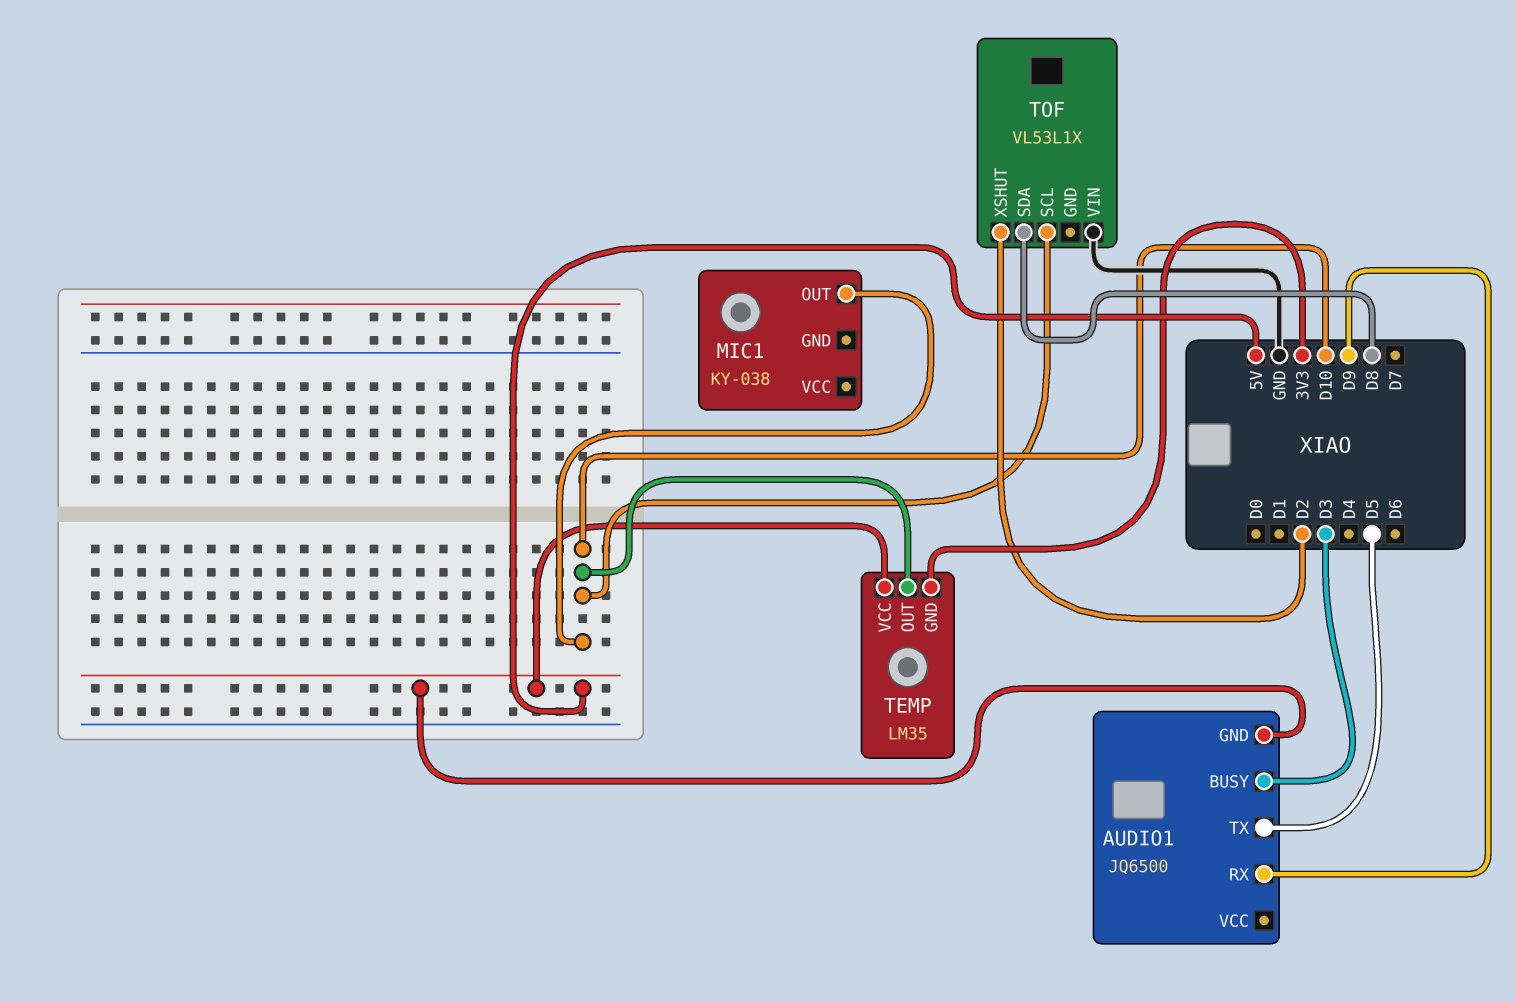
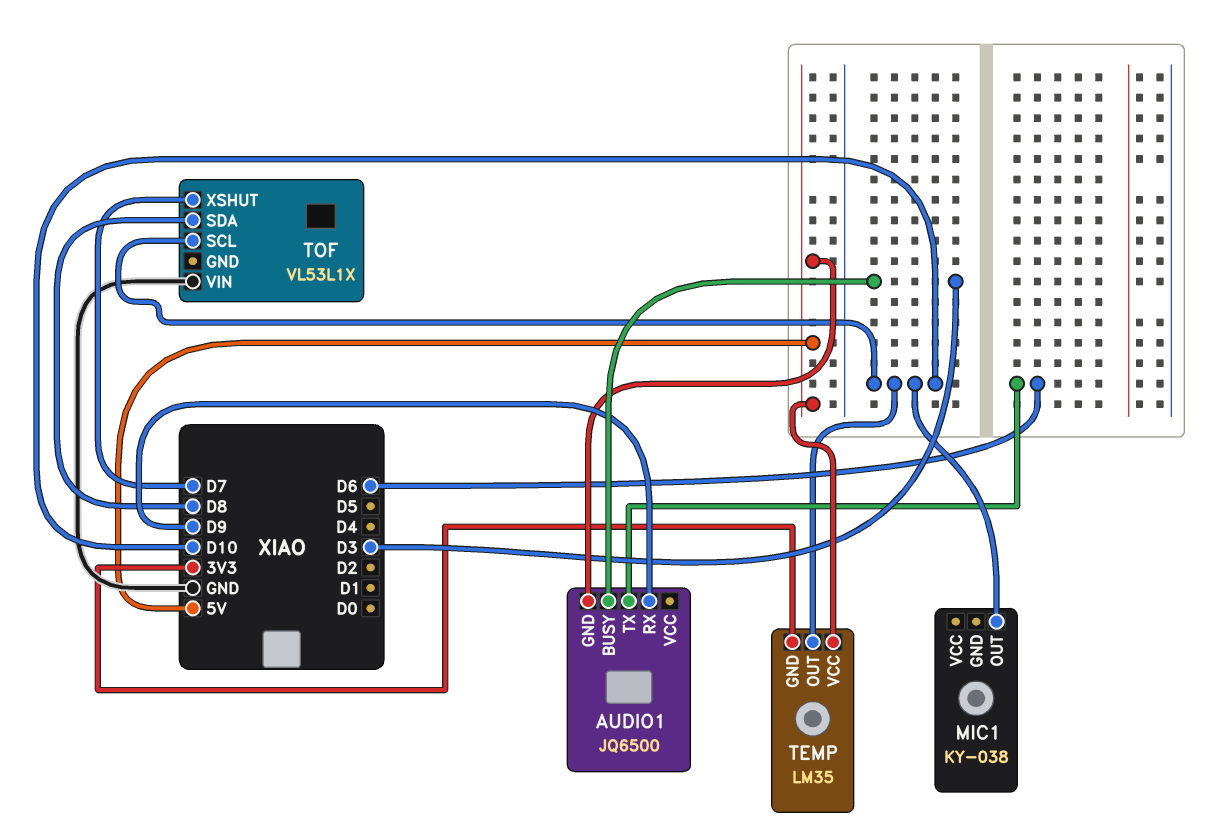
AUDIO1 pin TX: D5 -> D6
TOF pin XSHUT: D2 -> D7

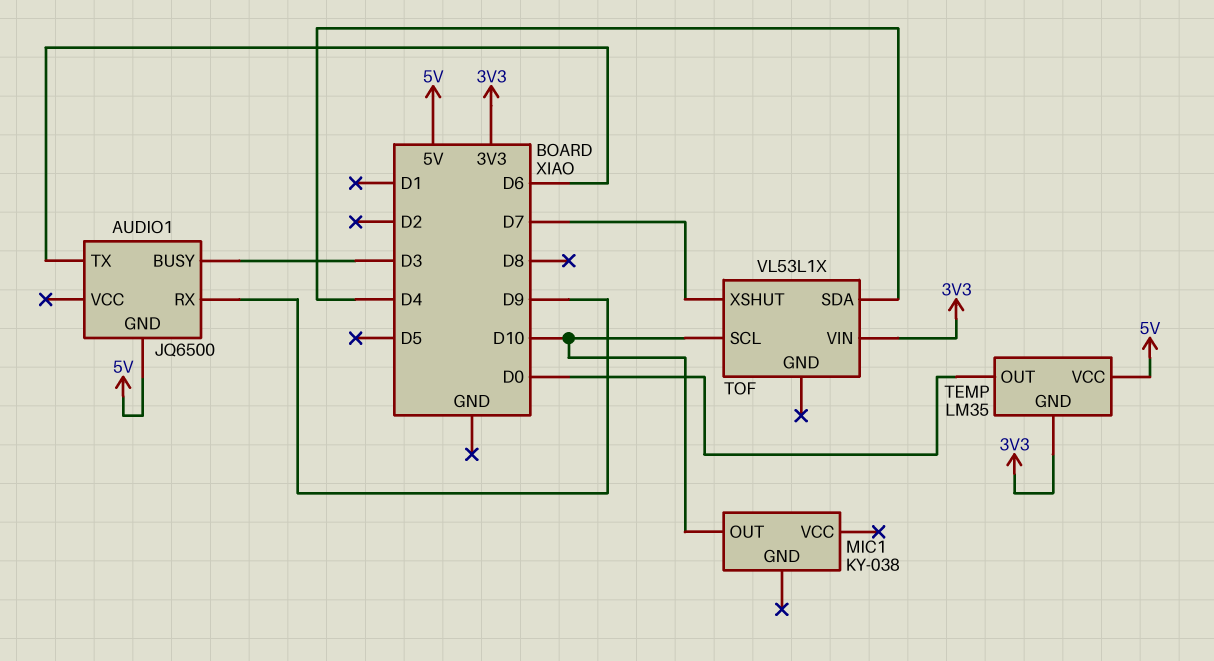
TEMP pin OUT: D10 -> D0
TOF pin SDA: D8 -> D4
TOF pin VIN: GND -> 3V3

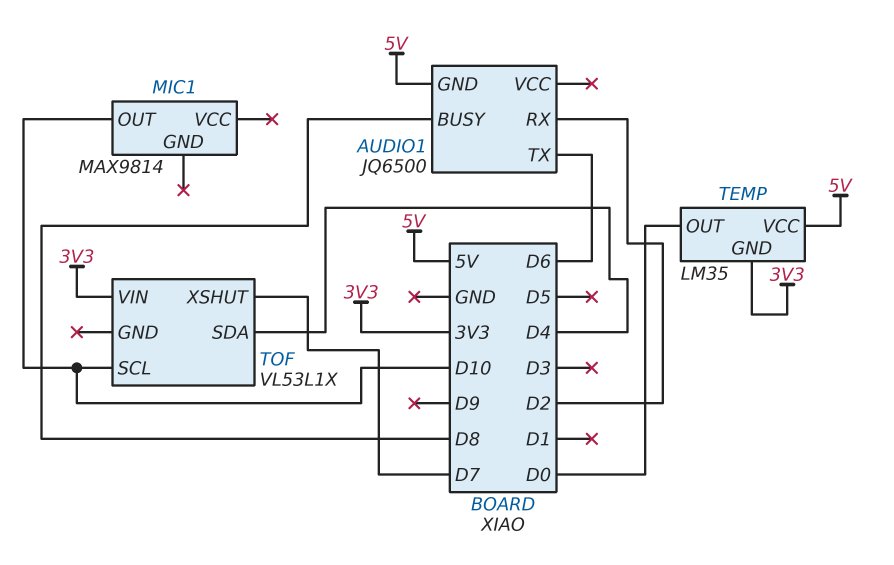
AUDIO1 pin BUSY: D3 -> D8
AUDIO1 pin RX: D9 -> D2
MIC1: KY-038 -> MAX9814

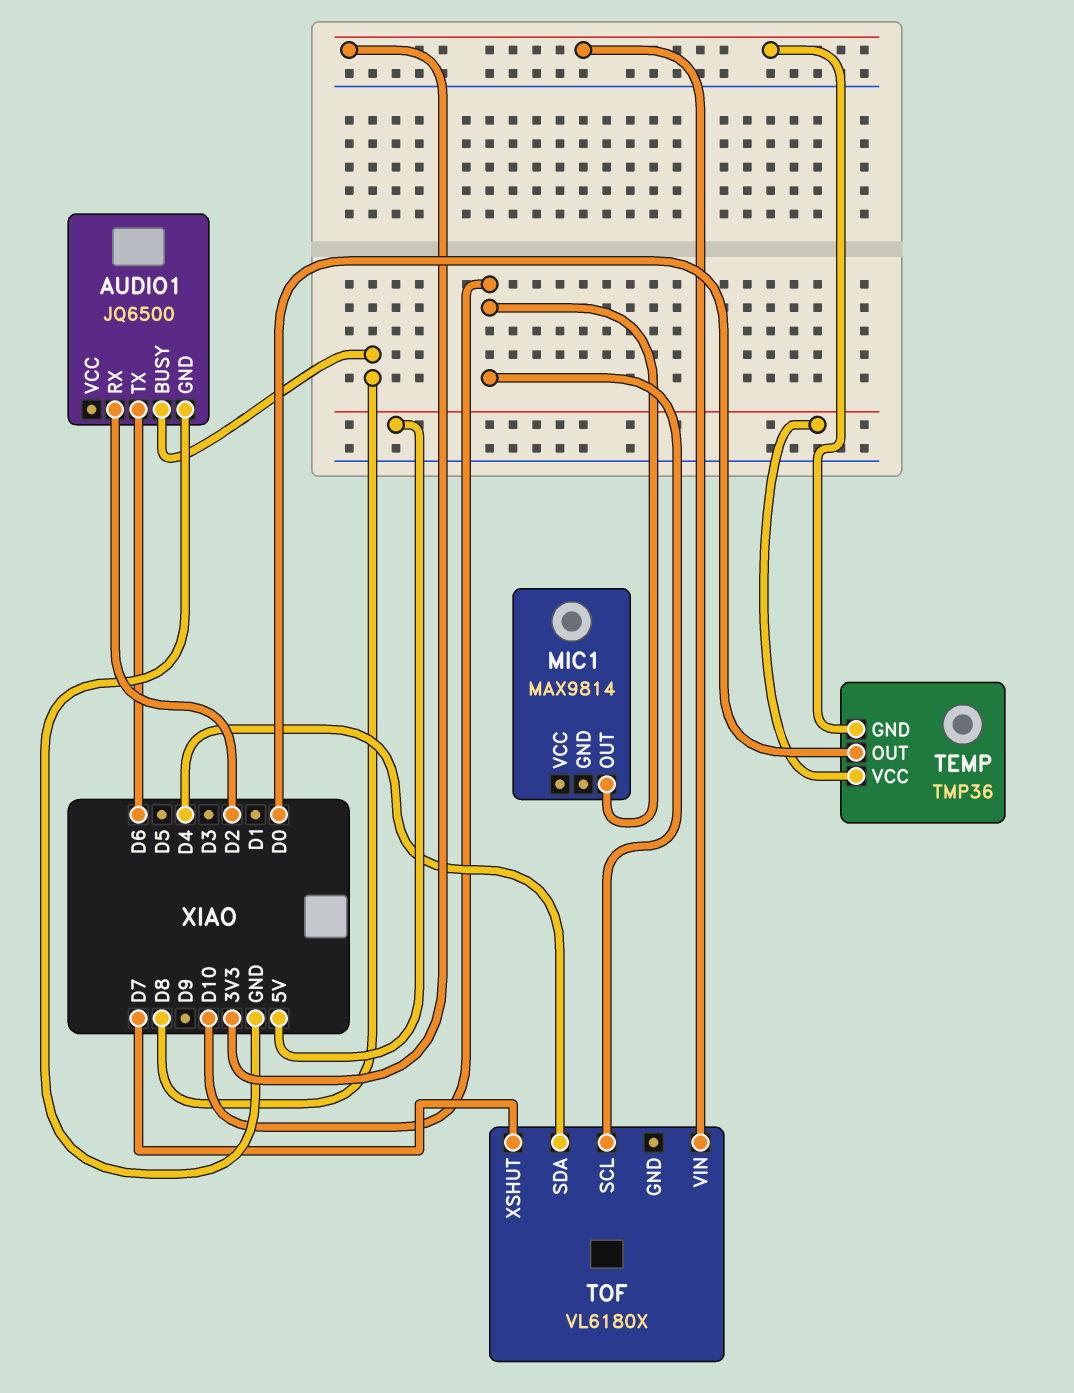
AUDIO1 pin GND: 5V -> GND
TEMP: LM35 -> TMP36
TOF: VL53L1X -> VL6180X

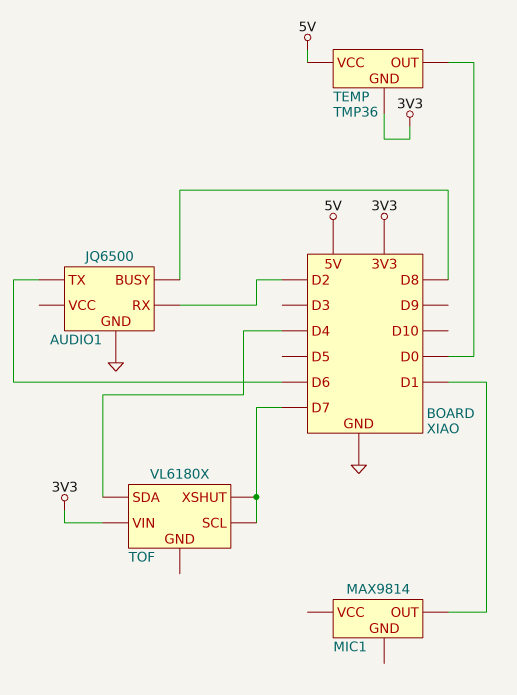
MIC1 pin OUT: D10 -> D1
TOF pin SCL: D10 -> D7

